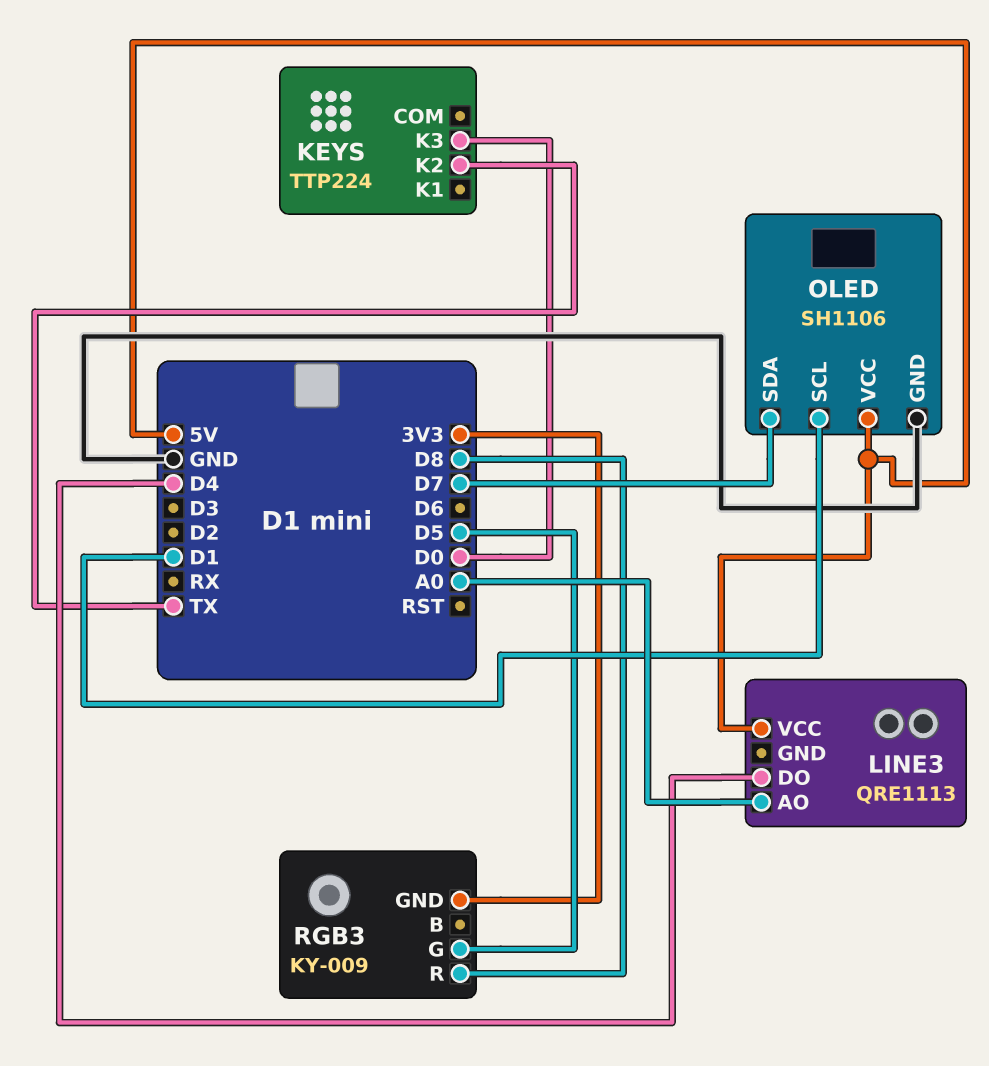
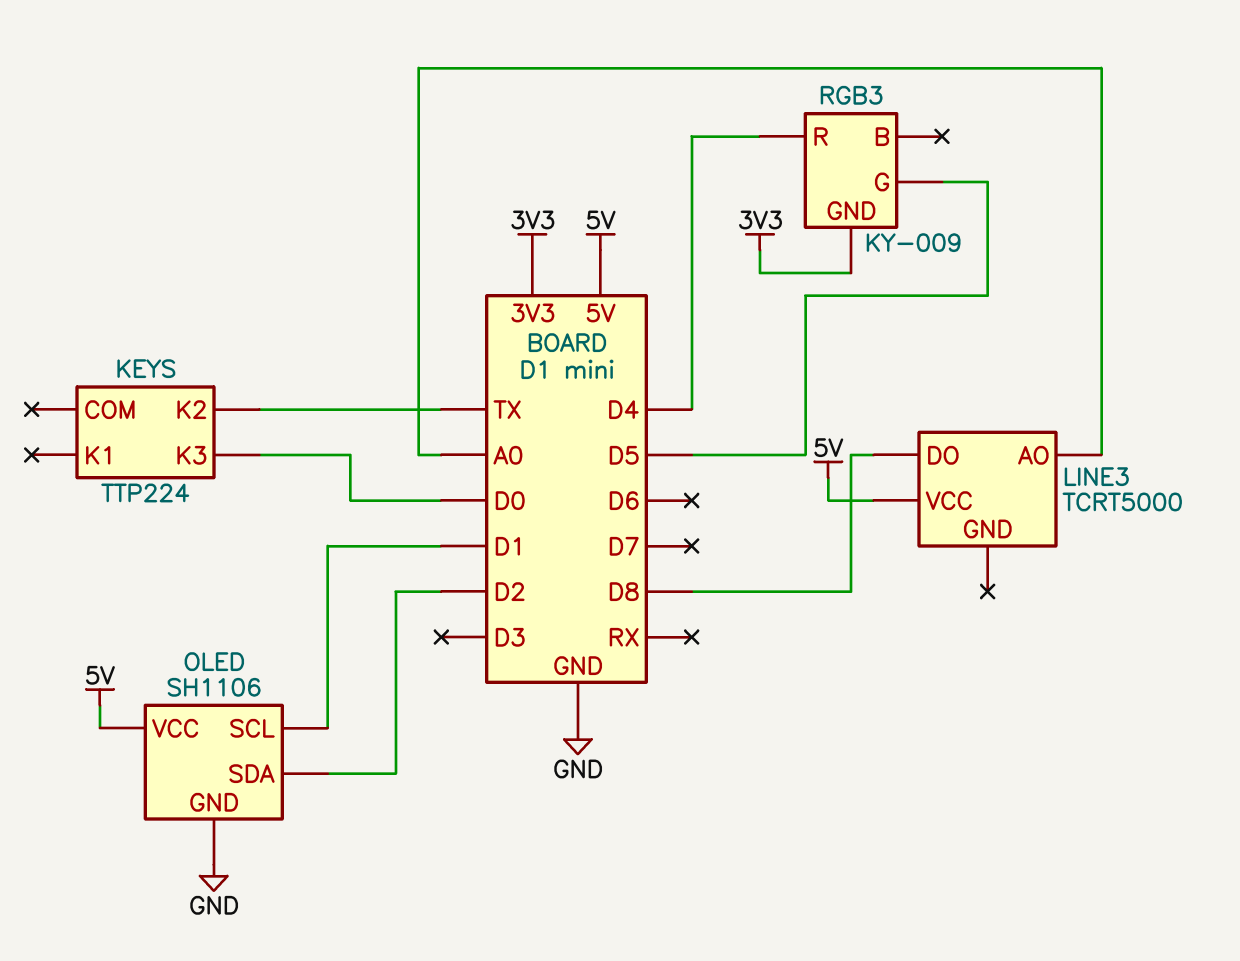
LINE3: QRE1113 -> TCRT5000
LINE3 pin DO: D4 -> D8
OLED pin SDA: D7 -> D2
RGB3 pin R: D8 -> D4

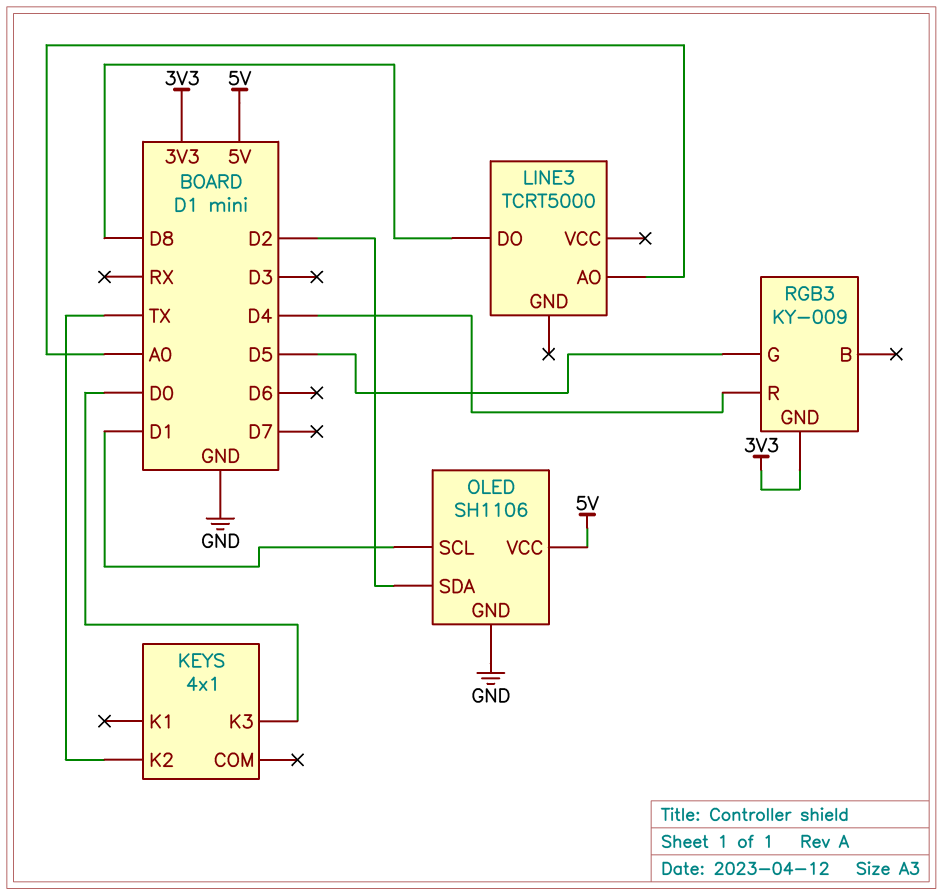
KEYS: TTP224 -> 4x1
LINE3 pin VCC: 5V -> none

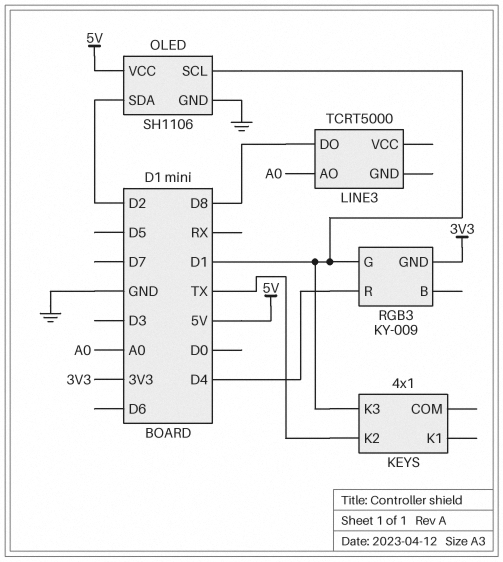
KEYS pin K3: D0 -> D1
RGB3 pin G: D5 -> D1

